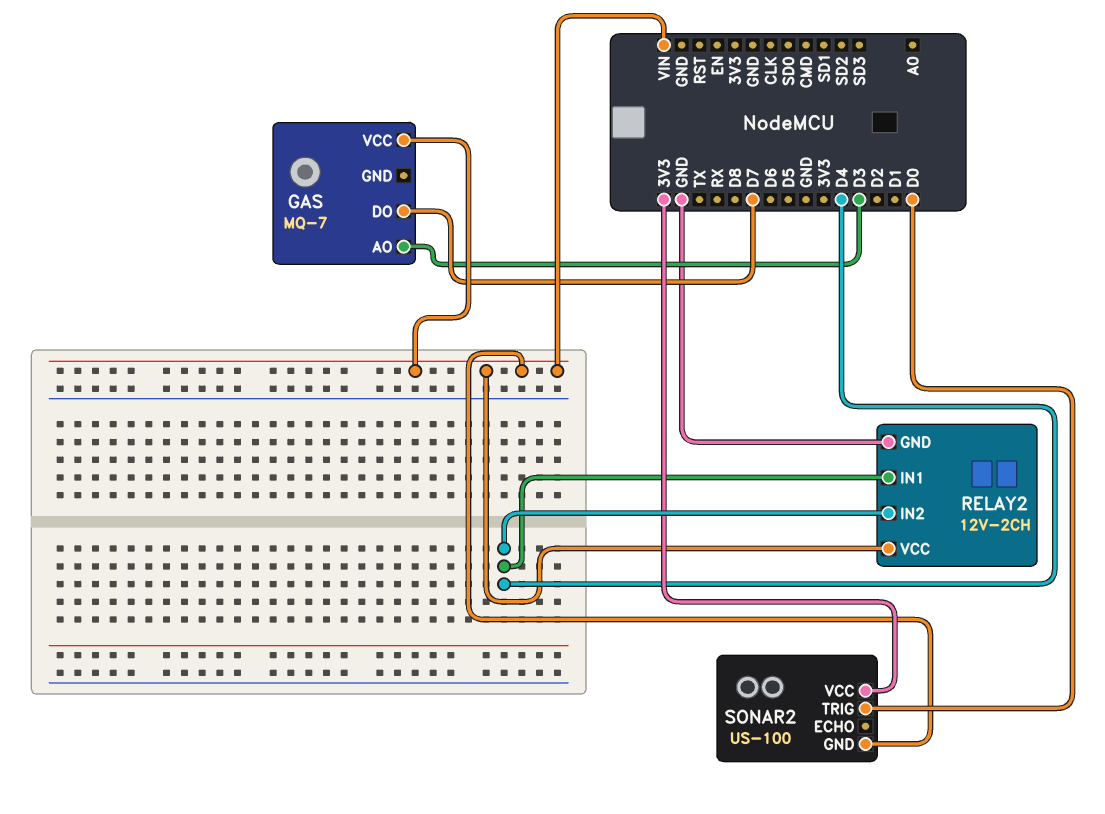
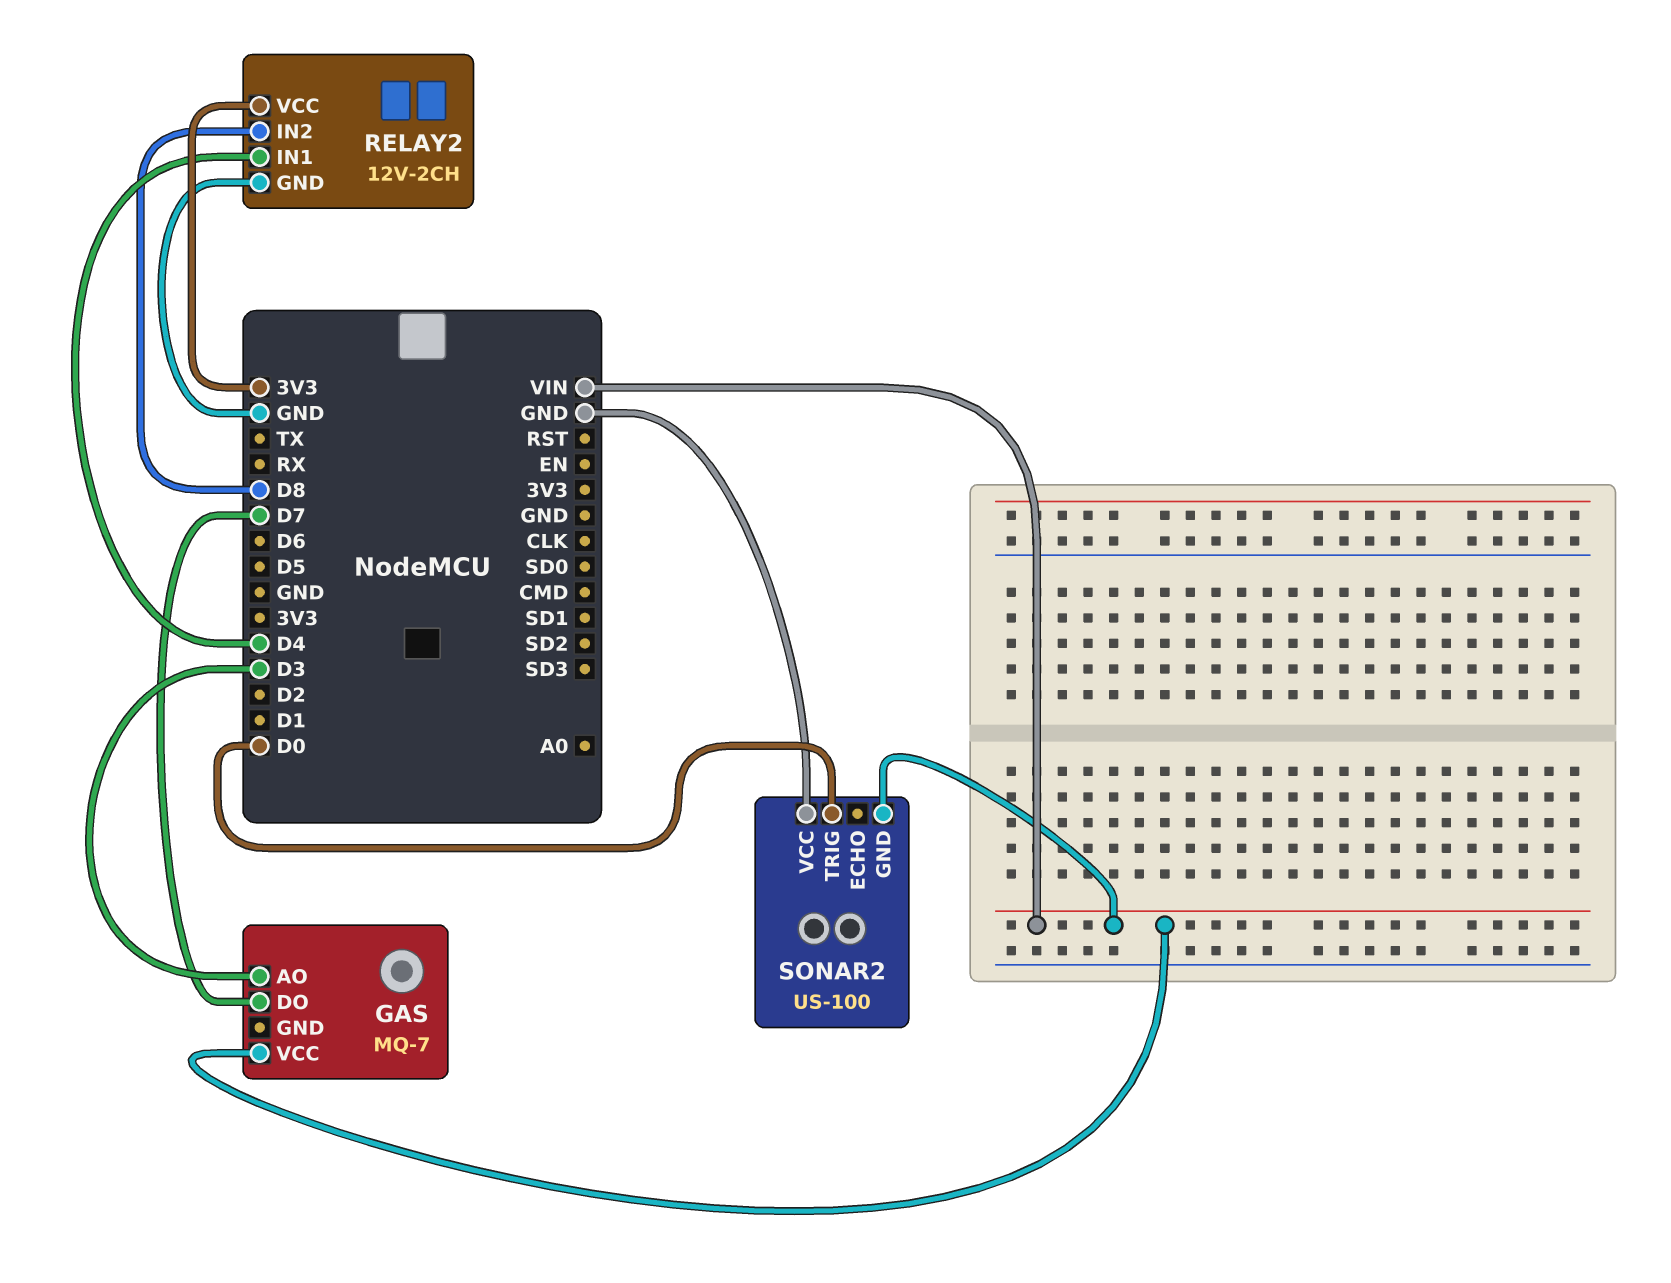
RELAY2 pin IN2: D4 -> D8
RELAY2 pin VCC: VIN -> 3V3
SONAR2 pin VCC: 3V3 -> GND

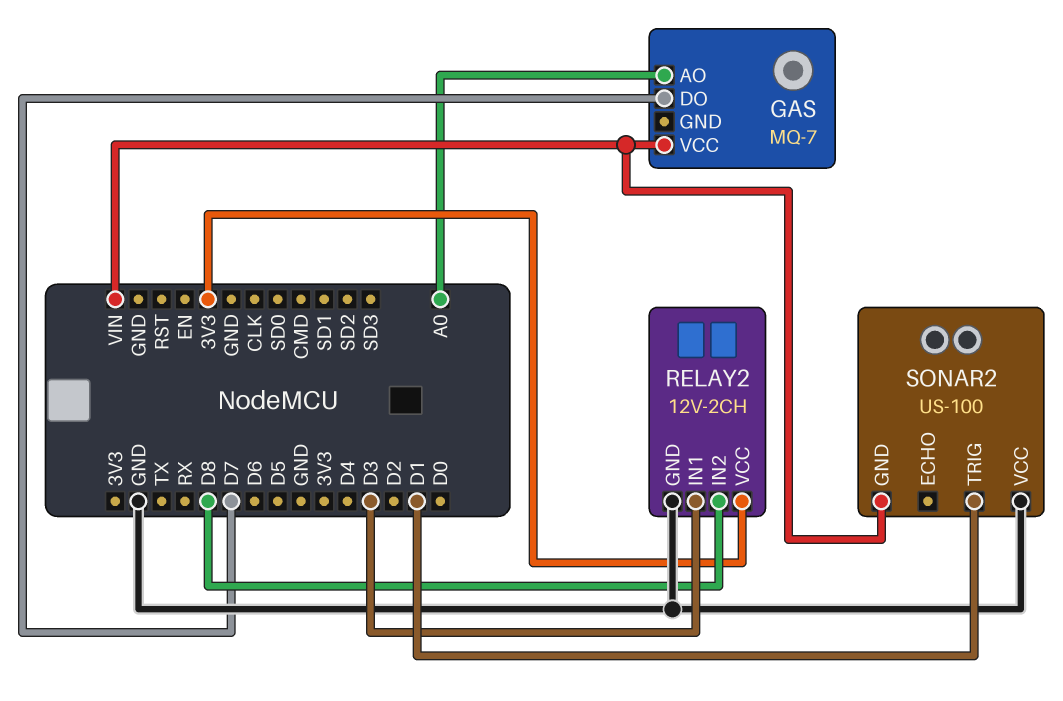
GAS pin AO: D3 -> A0
RELAY2 pin IN1: D4 -> D3
SONAR2 pin TRIG: D0 -> D1

